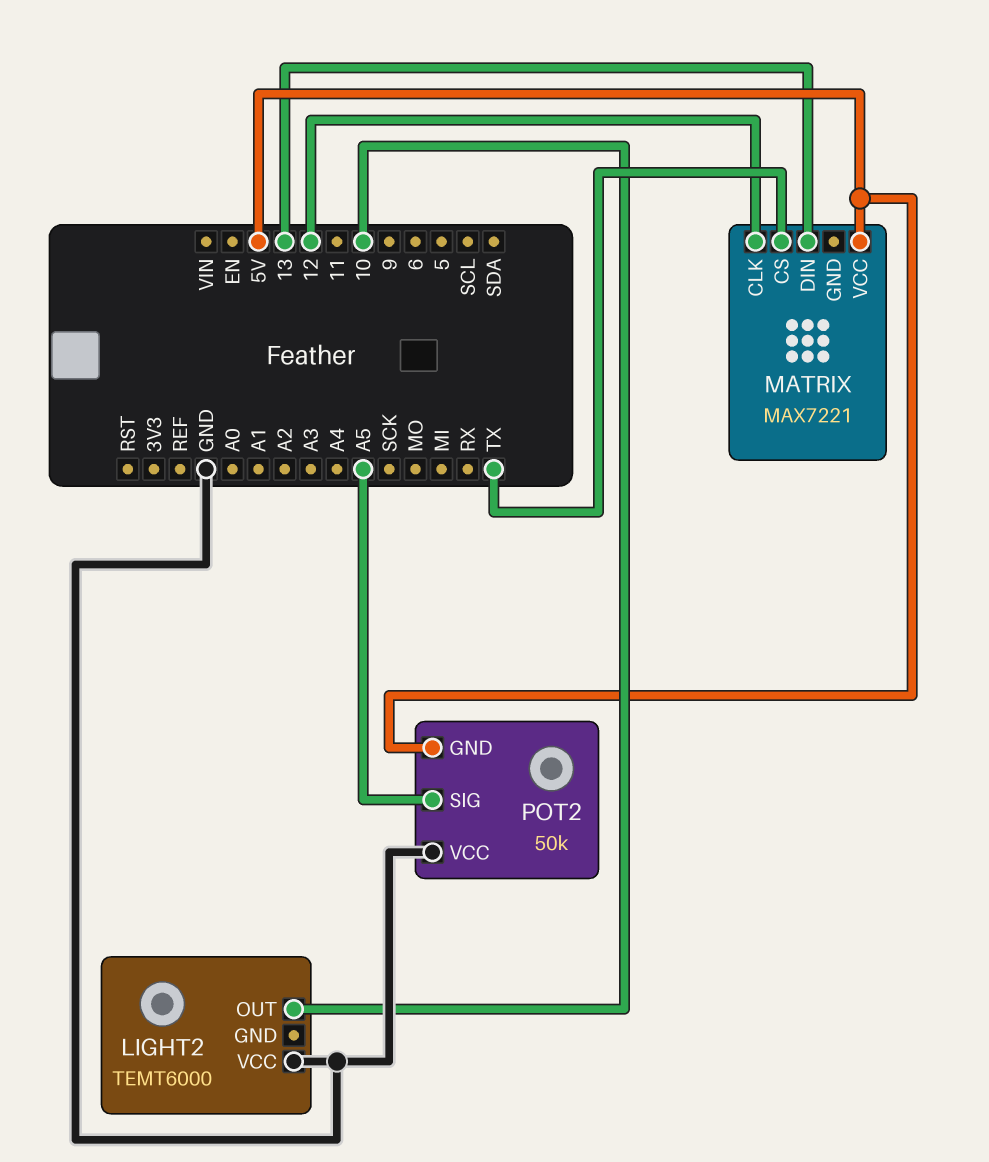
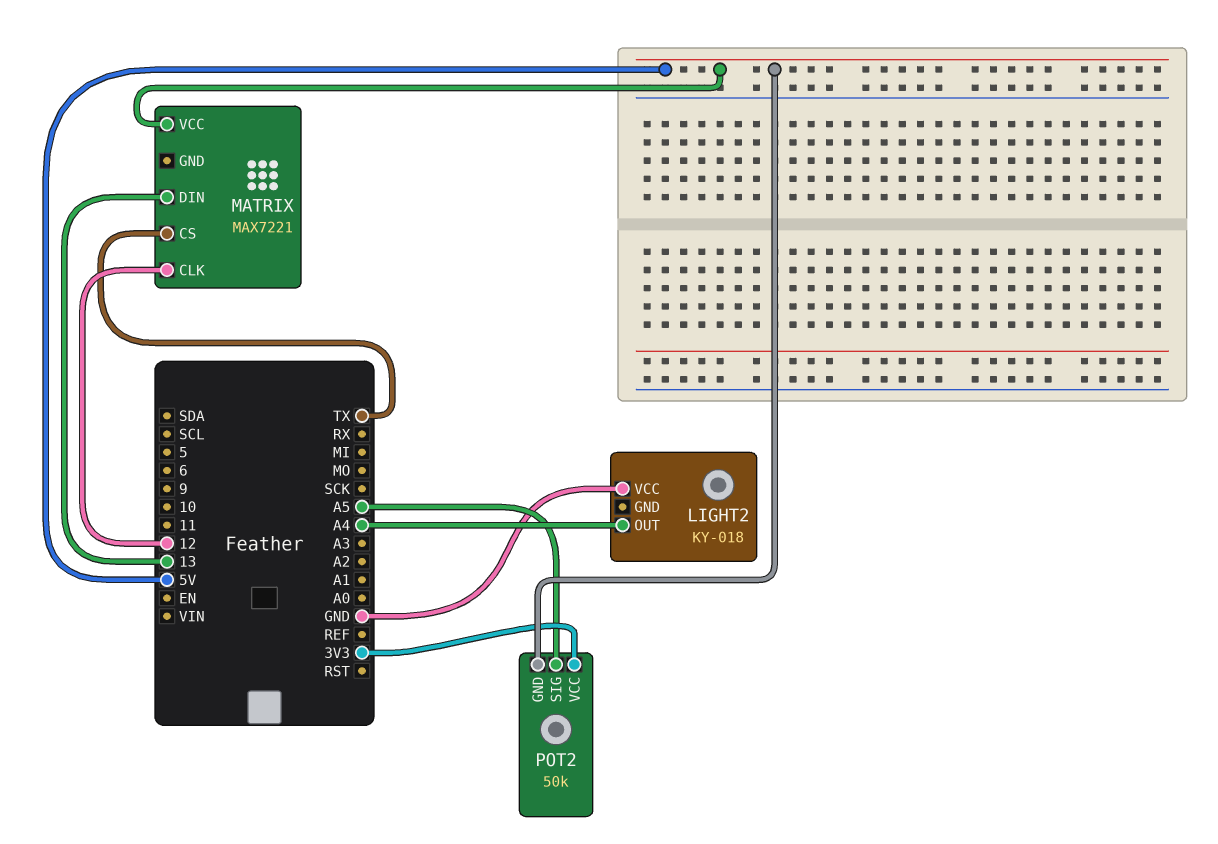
LIGHT2: TEMT6000 -> KY-018
LIGHT2 pin OUT: 10 -> A4
POT2 pin VCC: GND -> 3V3

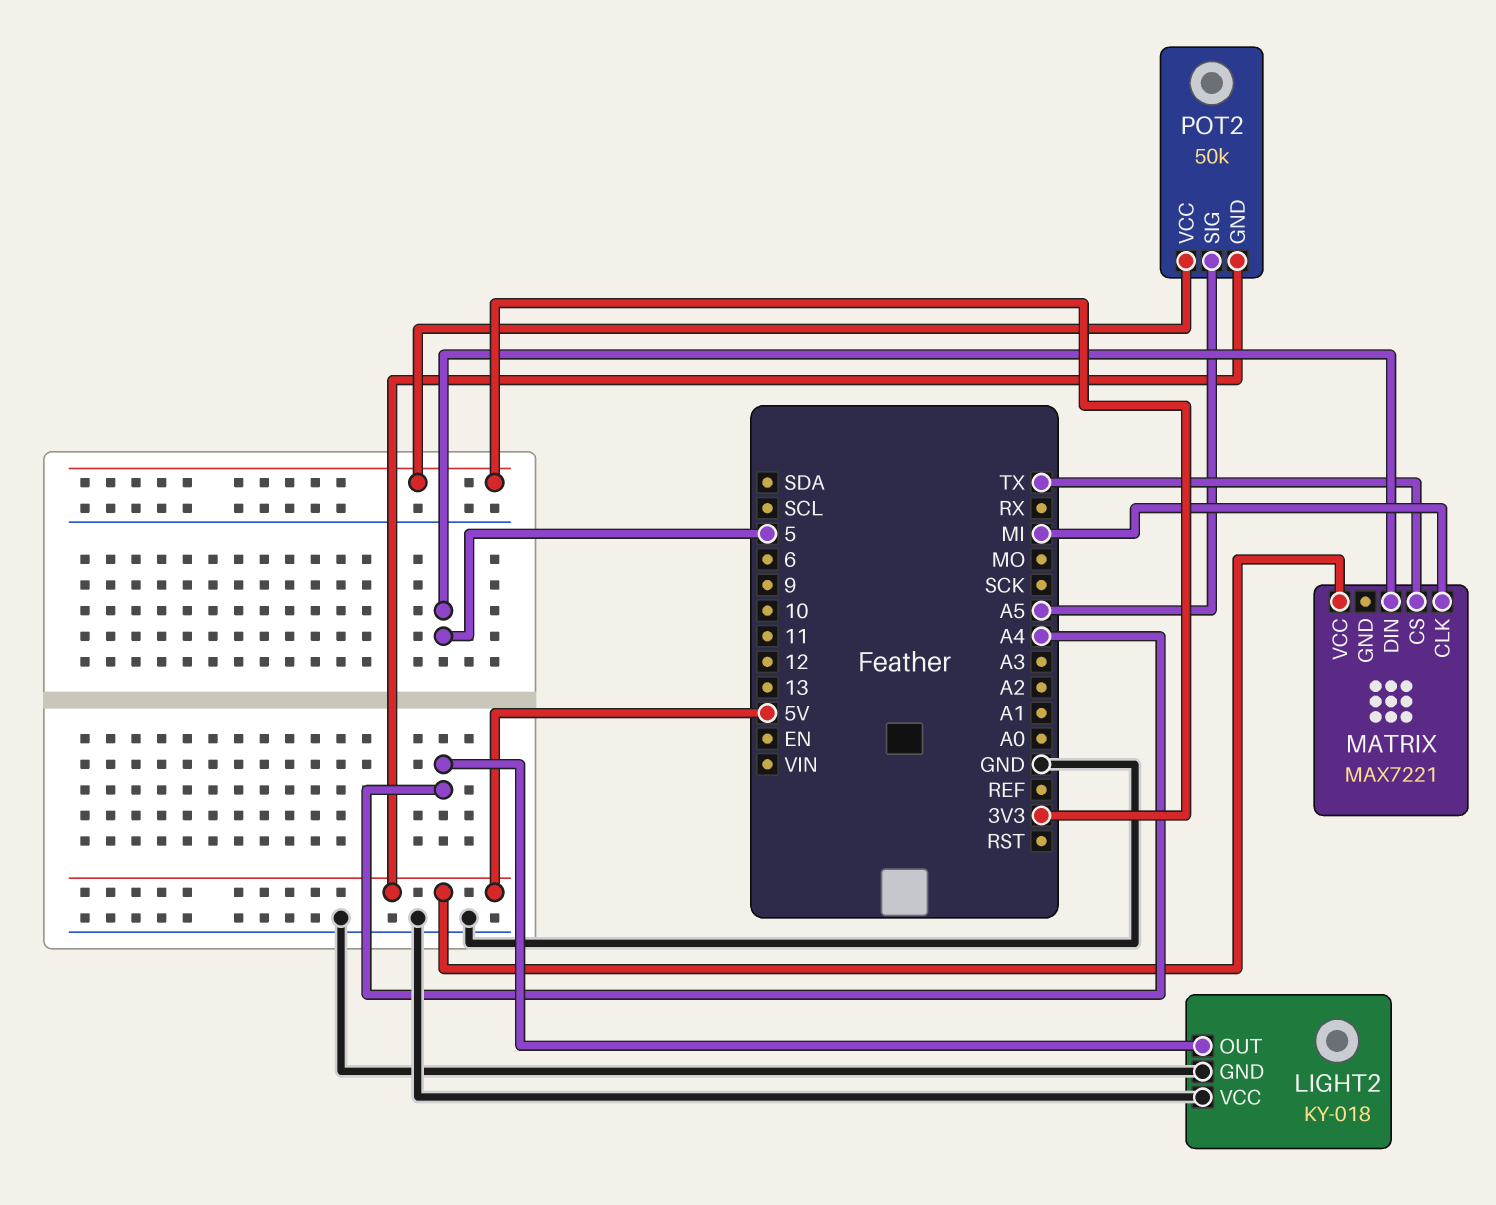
LIGHT2 pin GND: none -> GND
MATRIX pin CLK: 12 -> MI
MATRIX pin DIN: 13 -> 5

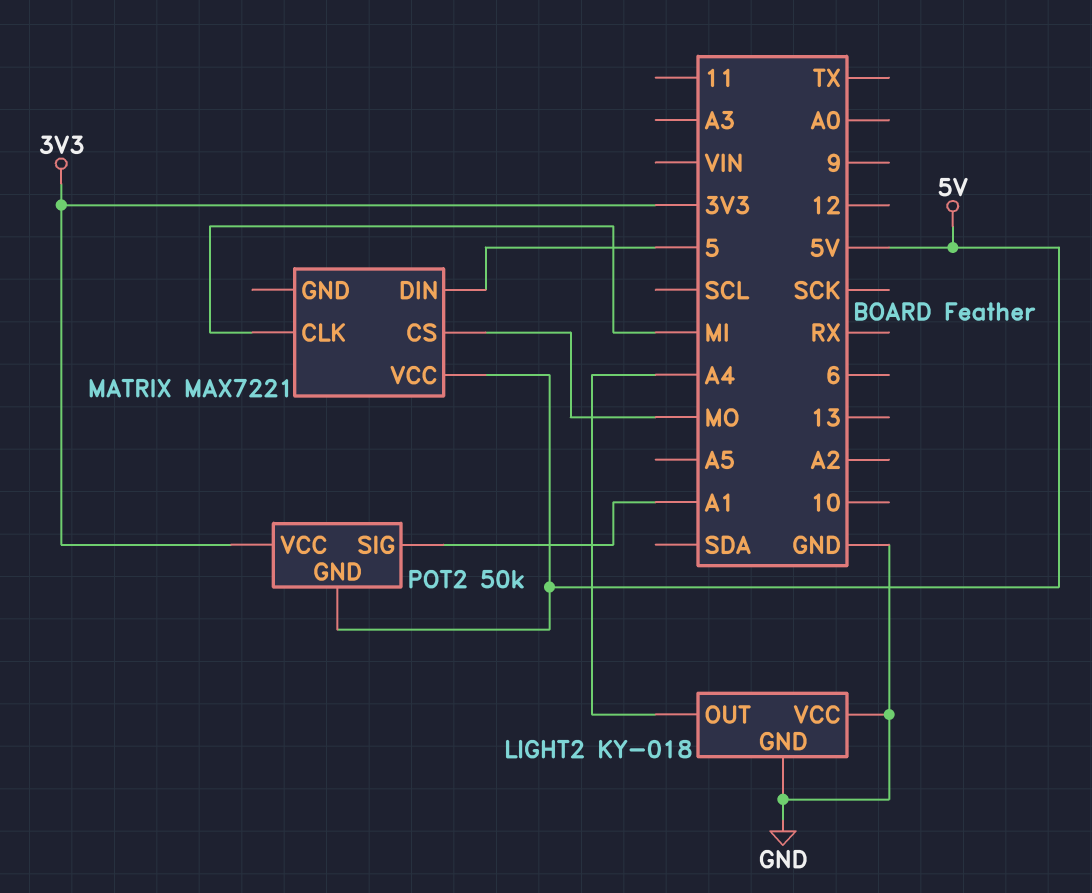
MATRIX pin CS: TX -> MO
POT2 pin SIG: A5 -> A1

